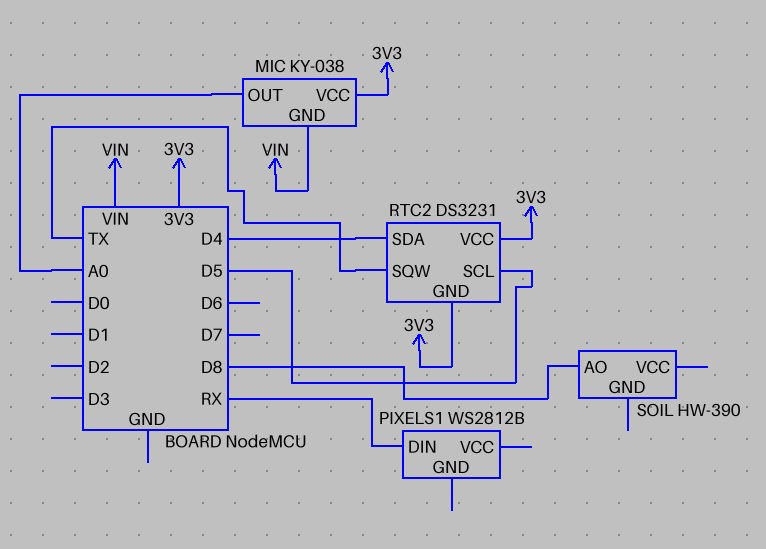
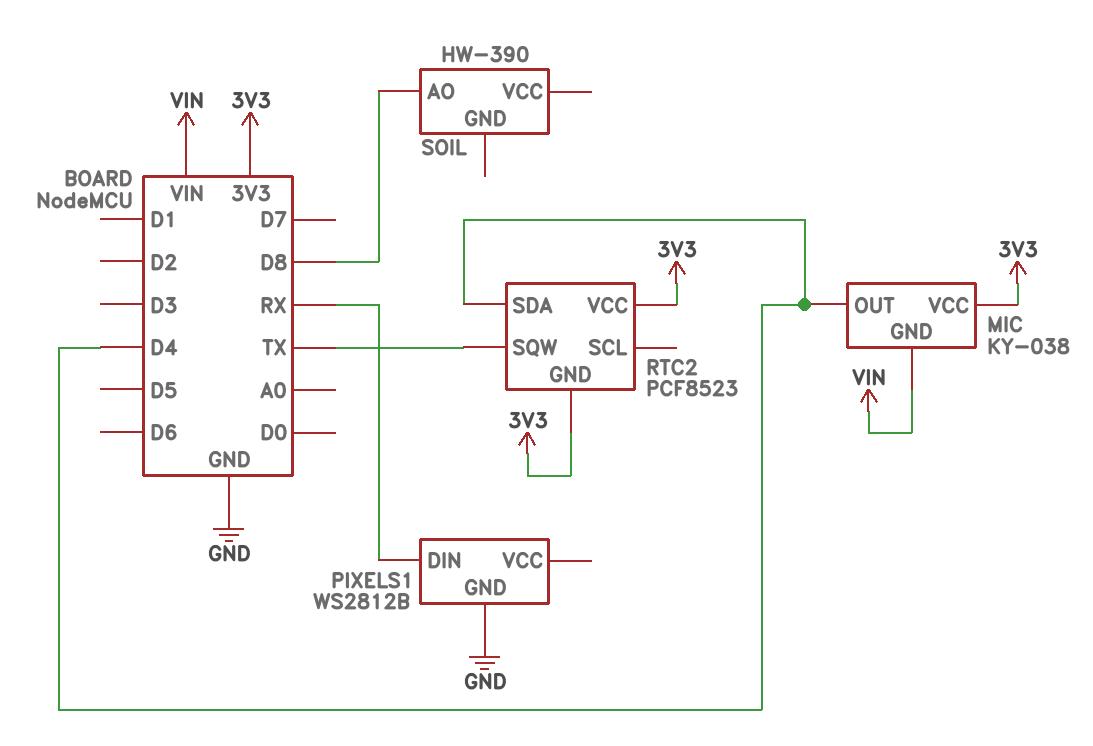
MIC pin OUT: A0 -> D4
PIXELS1 pin GND: none -> GND
RTC2: DS3231 -> PCF8523
RTC2 pin SCL: D5 -> none

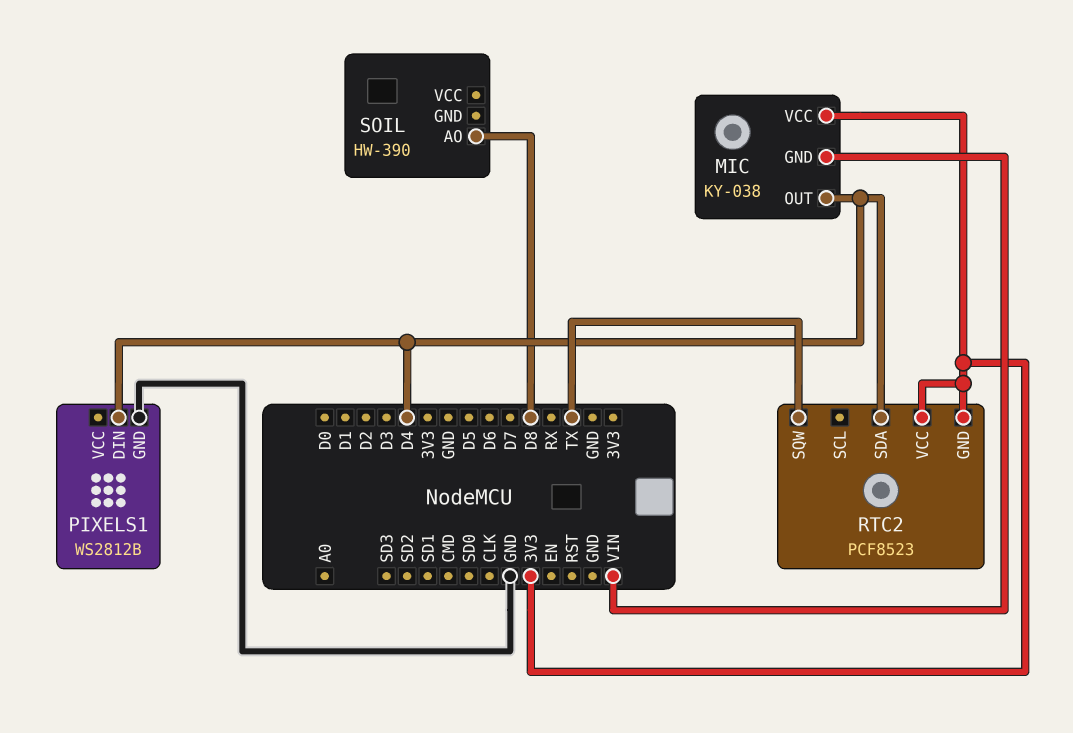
PIXELS1 pin DIN: RX -> D4

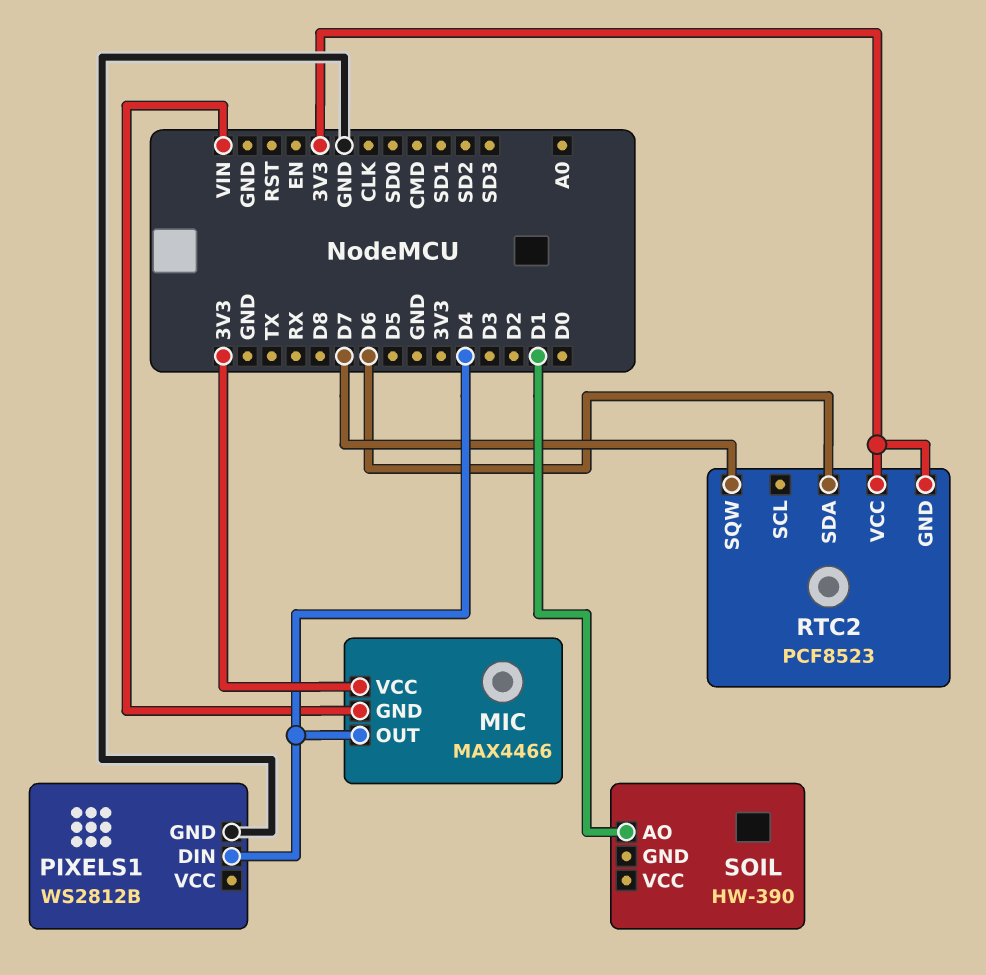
MIC: KY-038 -> MAX4466
RTC2 pin SDA: D4 -> D6
RTC2 pin SQW: TX -> D7
SOIL pin AO: D8 -> D1

